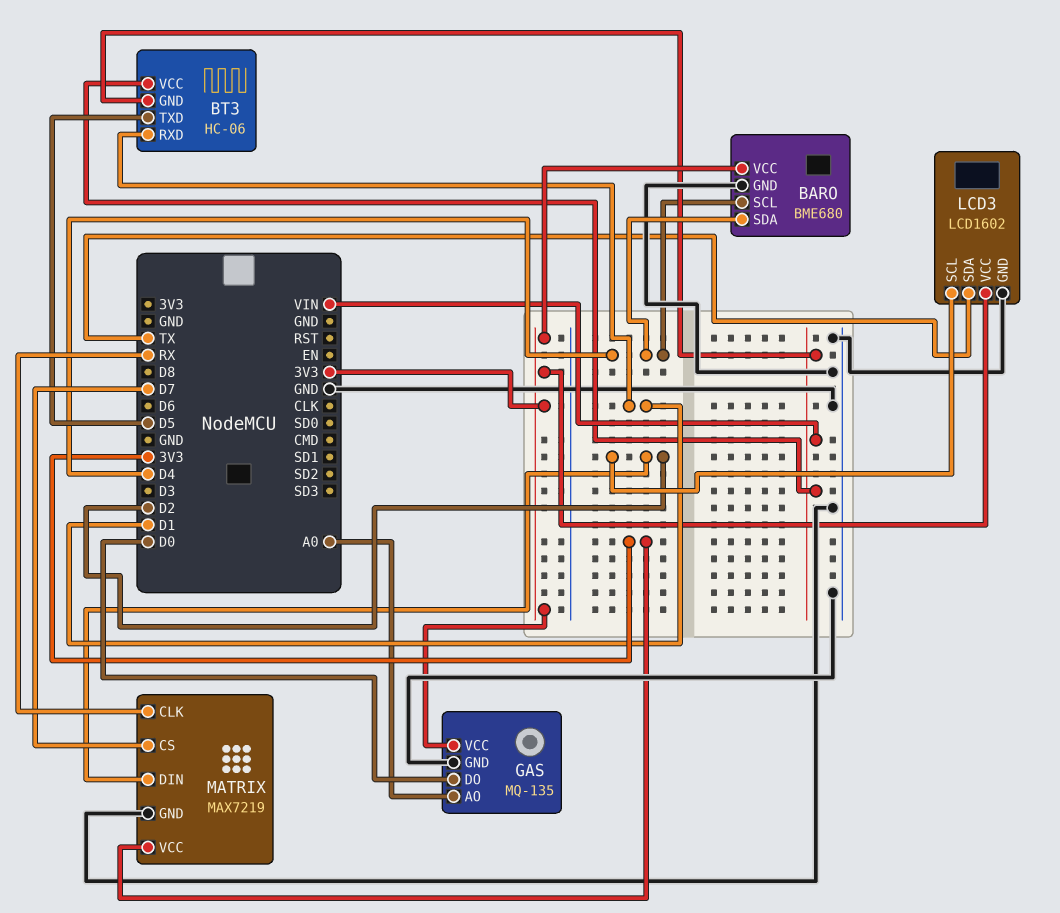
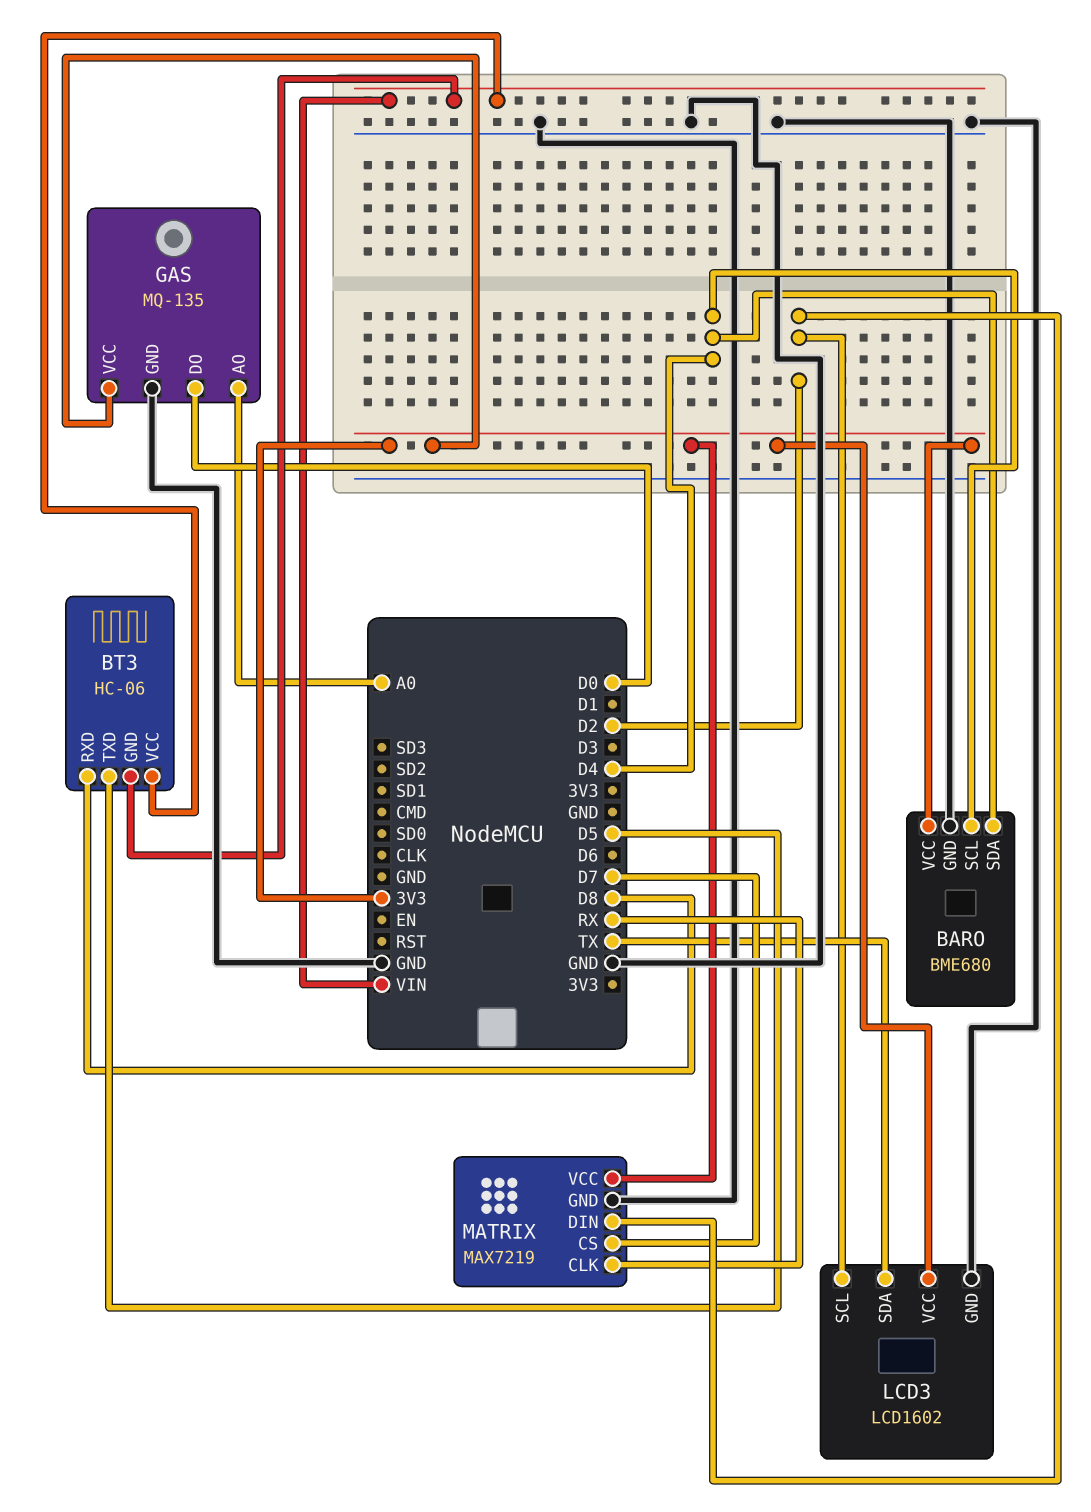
BT3 pin RXD: D1 -> D8

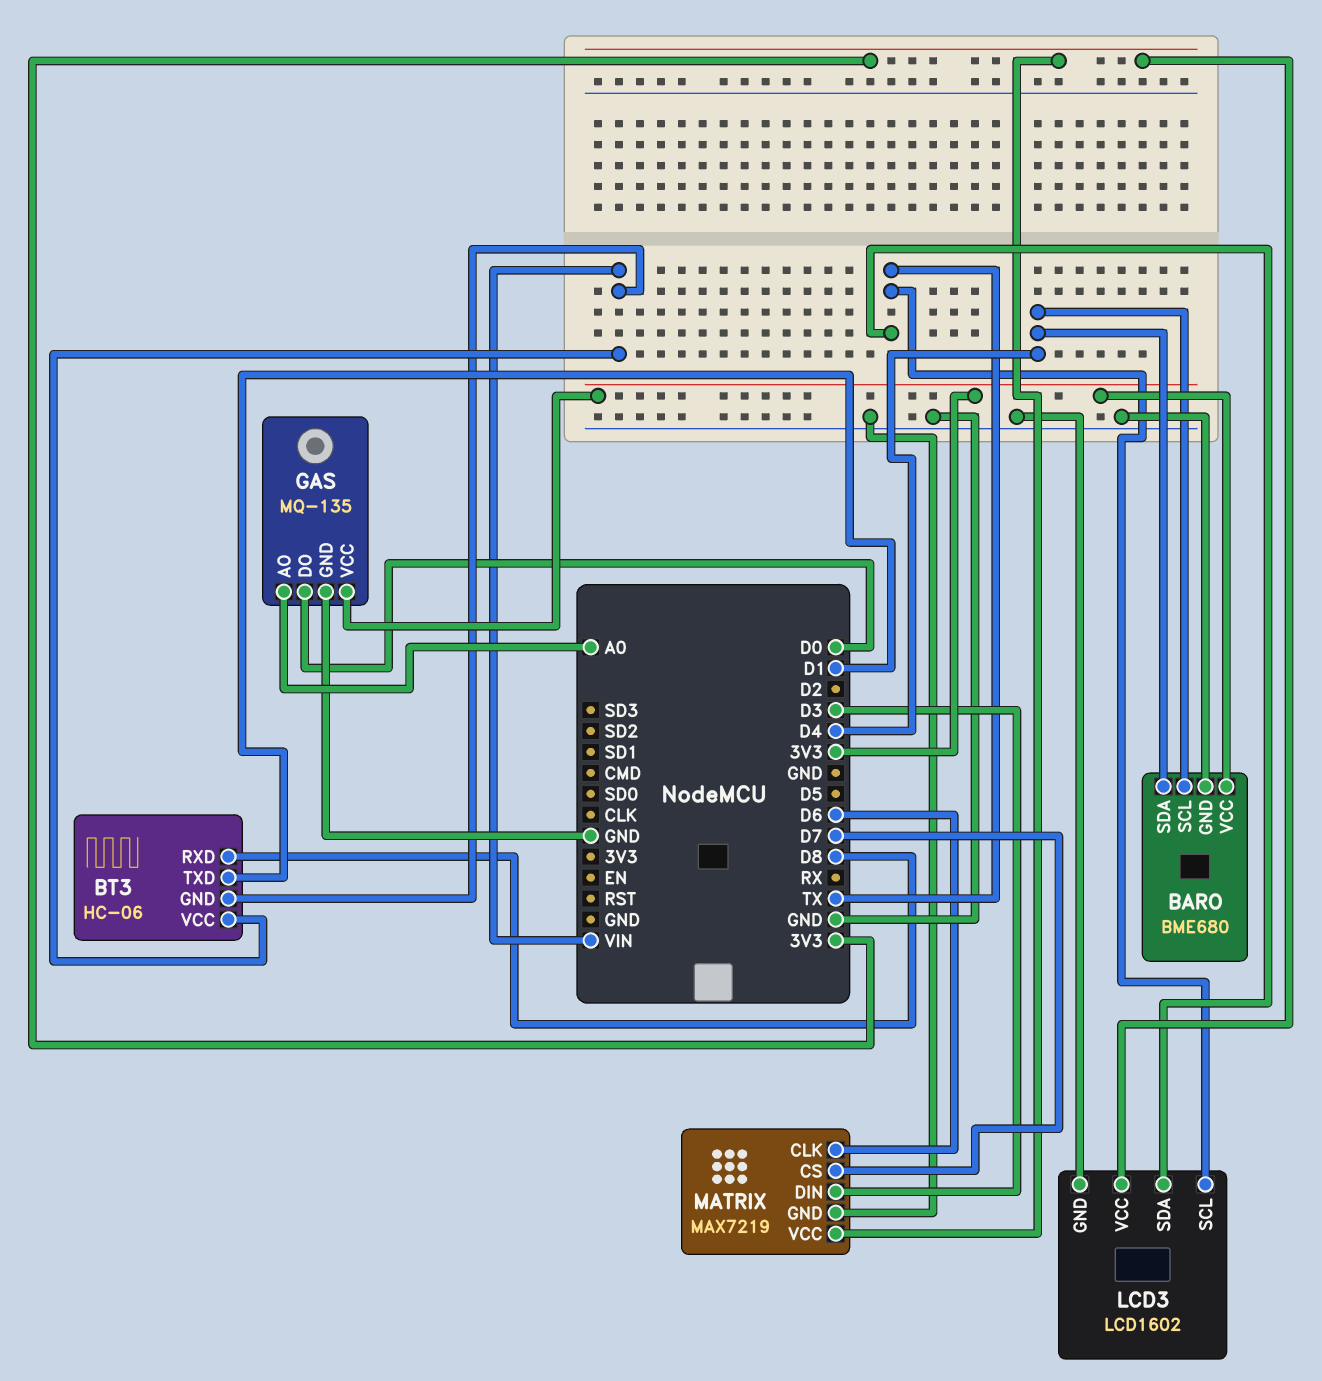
BT3 pin TXD: D5 -> D1
LCD3 pin SCL: D2 -> TX
MATRIX pin CLK: RX -> D6
MATRIX pin DIN: D2 -> D3

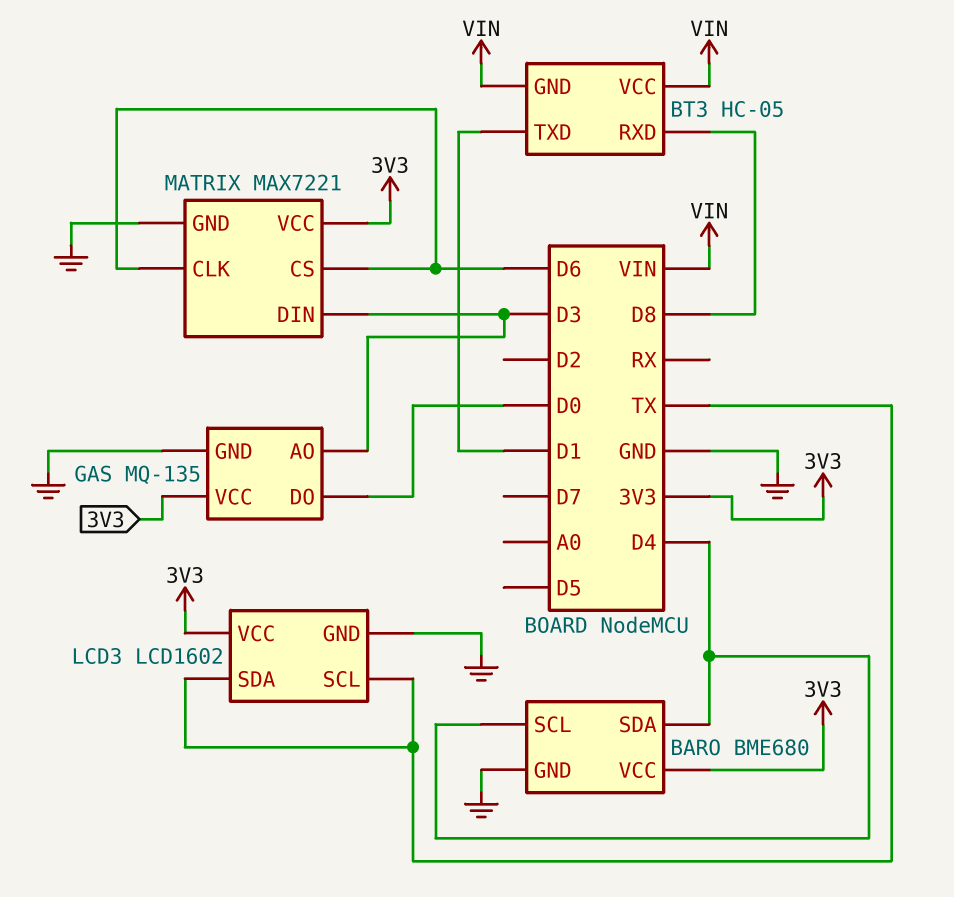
BT3: HC-06 -> HC-05
GAS pin AO: A0 -> D3
MATRIX: MAX7219 -> MAX7221
MATRIX pin CS: D7 -> D6

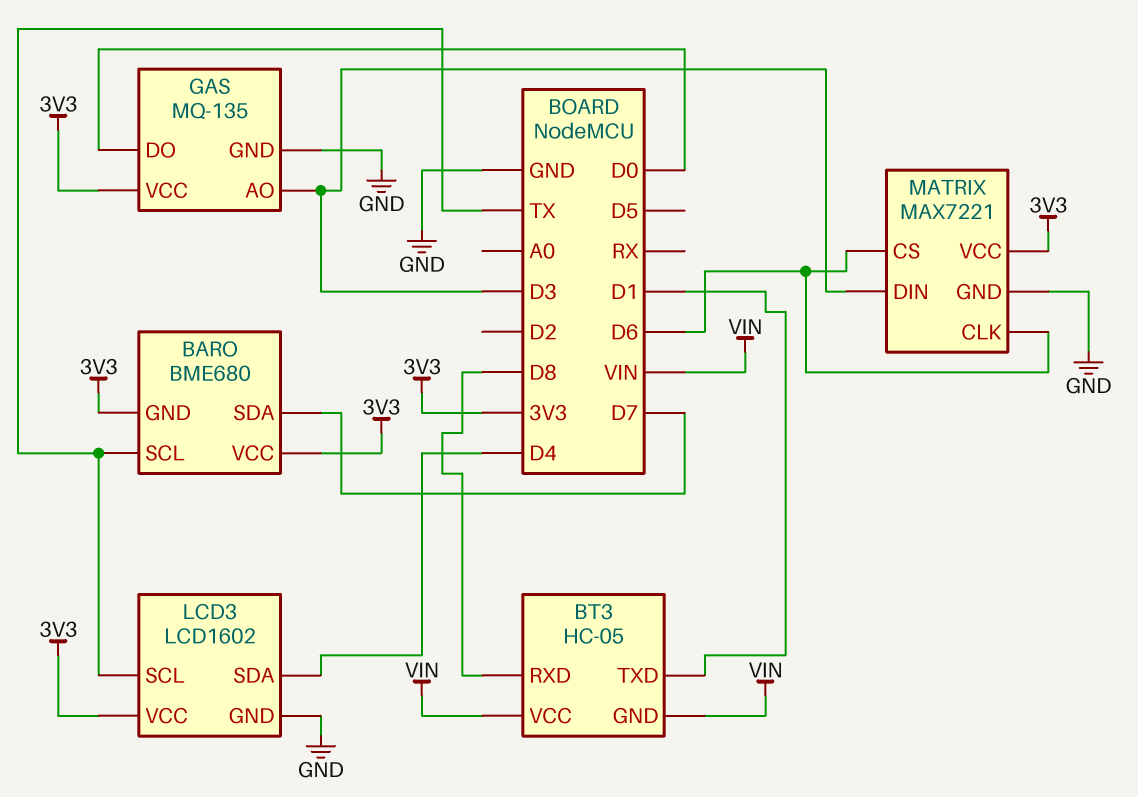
BARO pin GND: GND -> 3V3
BARO pin SCL: D4 -> TX
BARO pin SDA: D4 -> D7
LCD3 pin SDA: TX -> D4

